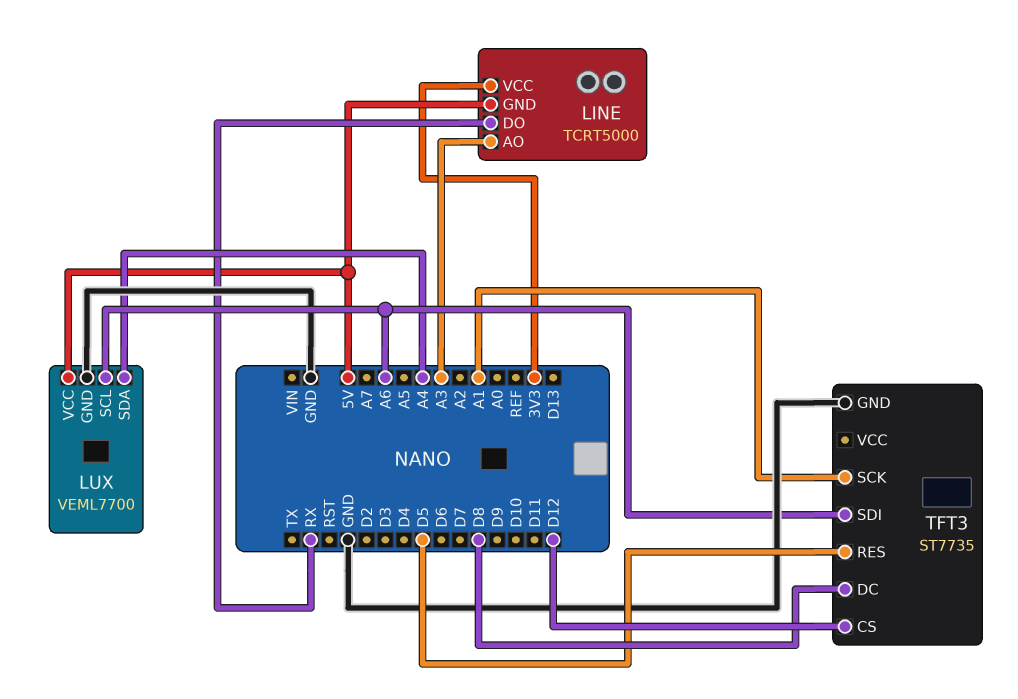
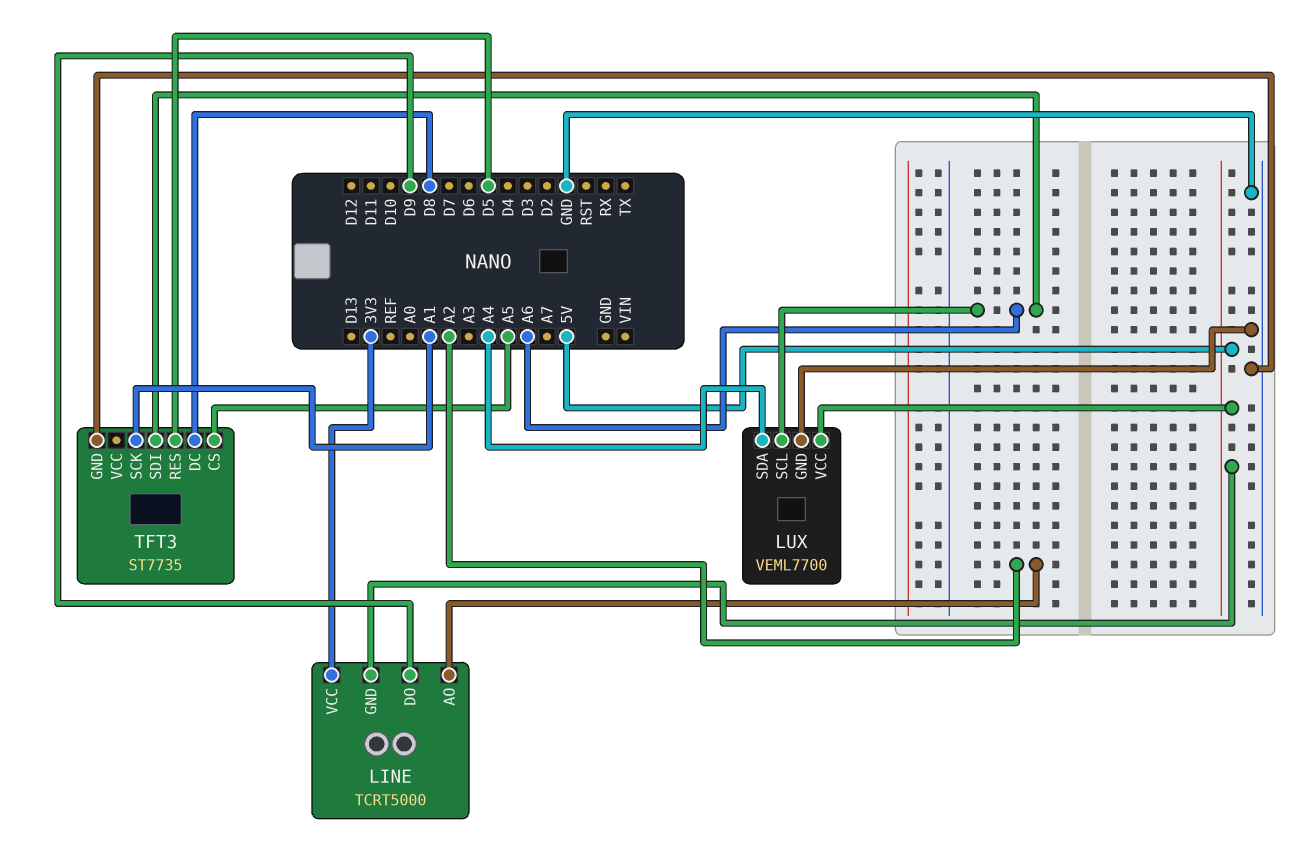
LINE pin AO: A3 -> A2
LINE pin DO: RX -> D9
TFT3 pin CS: D12 -> A5

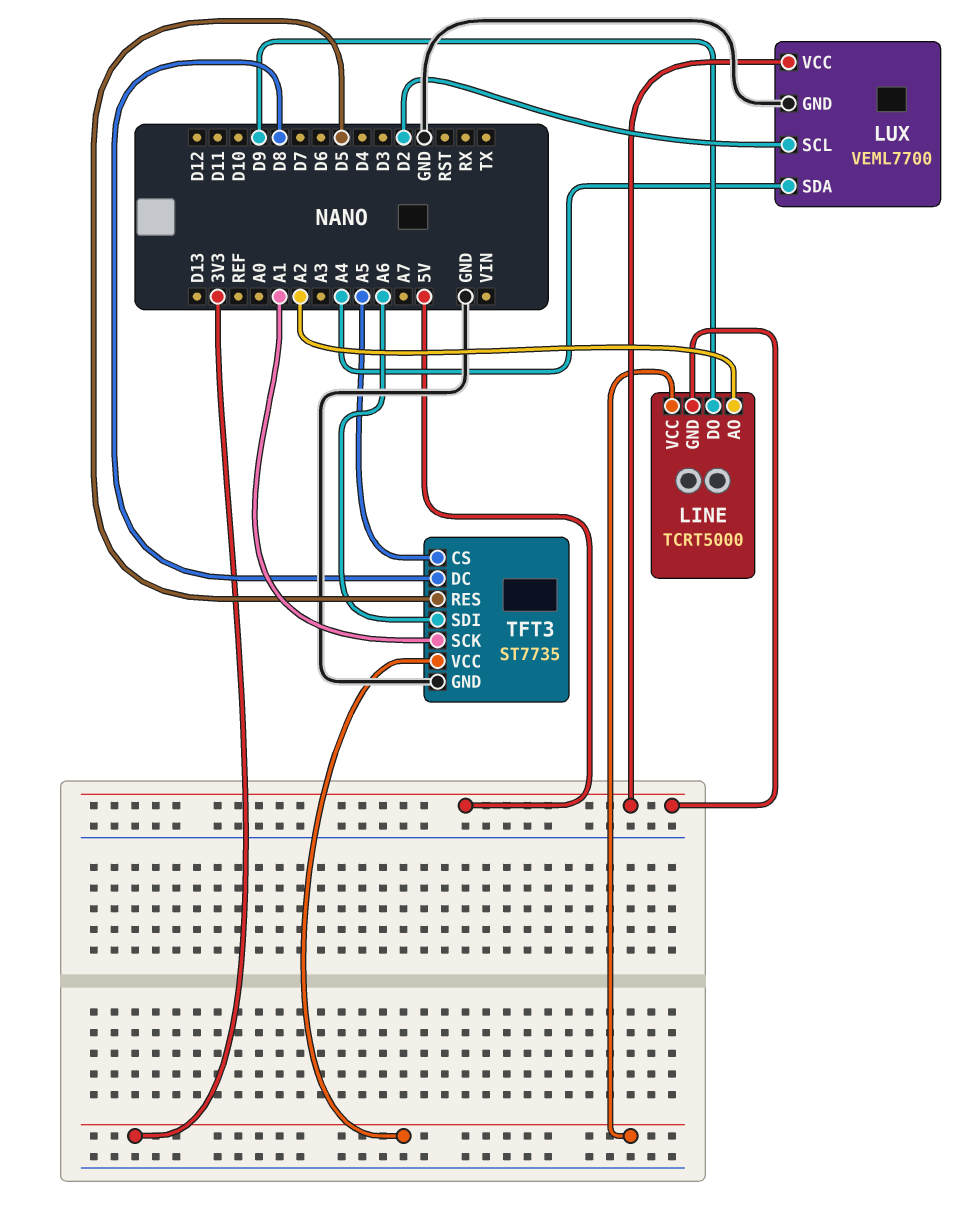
LUX pin SCL: A6 -> D2
TFT3 pin VCC: none -> 3V3

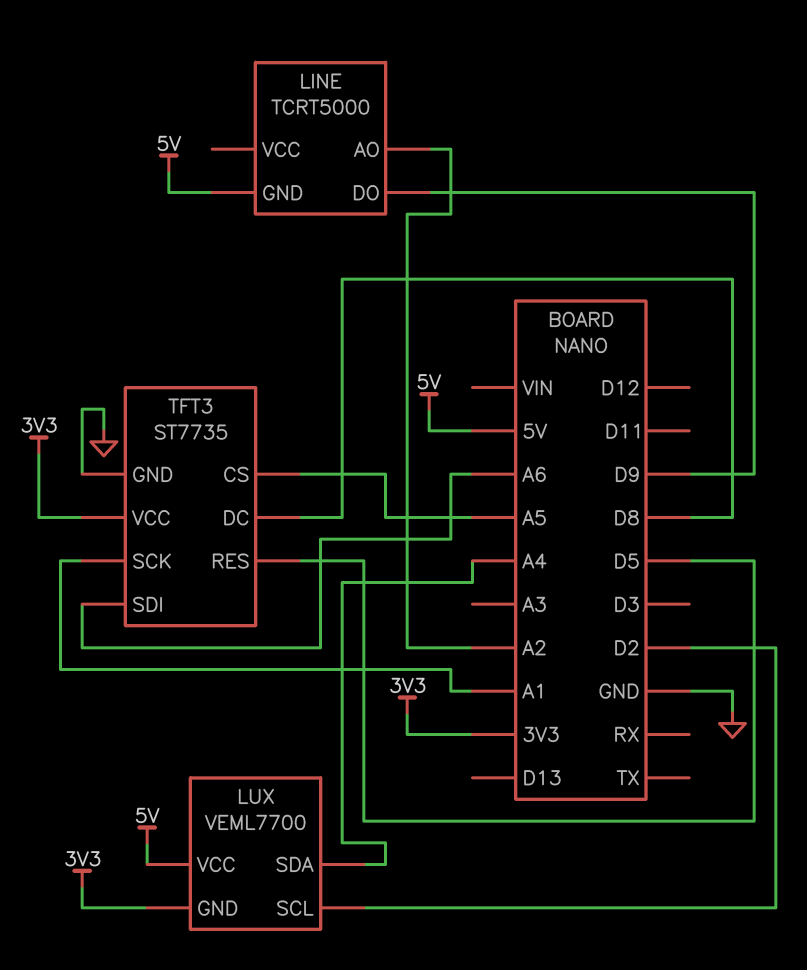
LINE pin VCC: 3V3 -> none
LUX pin GND: GND -> 3V3

